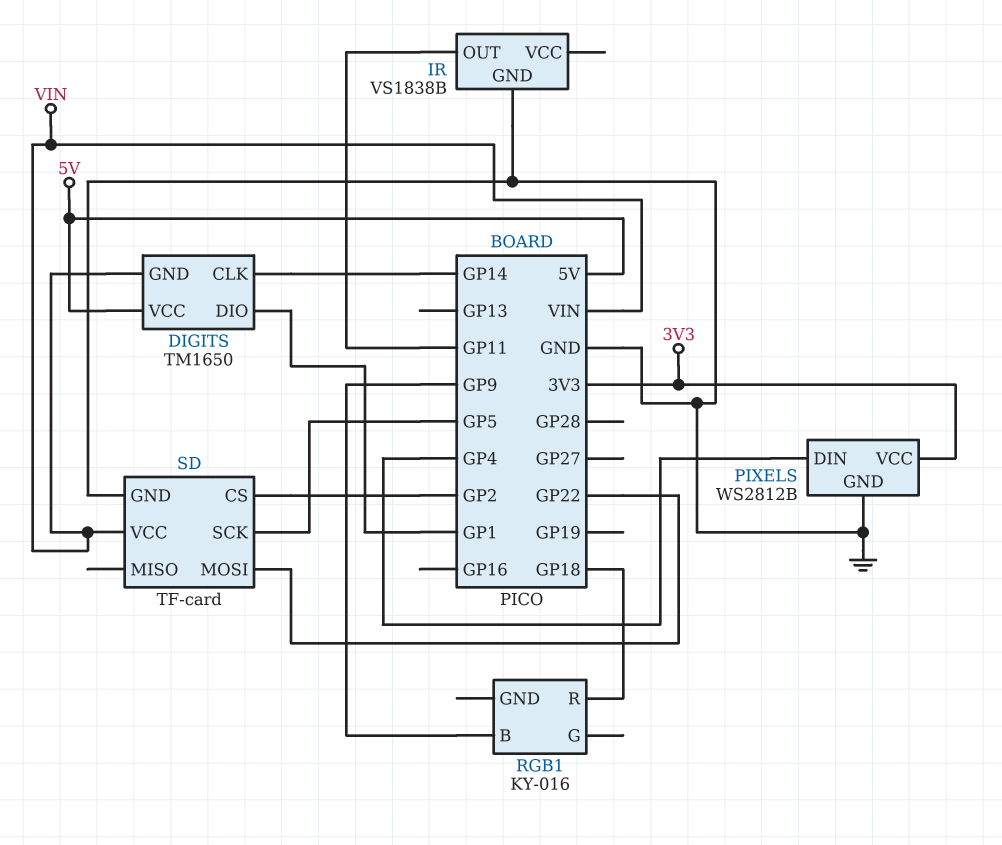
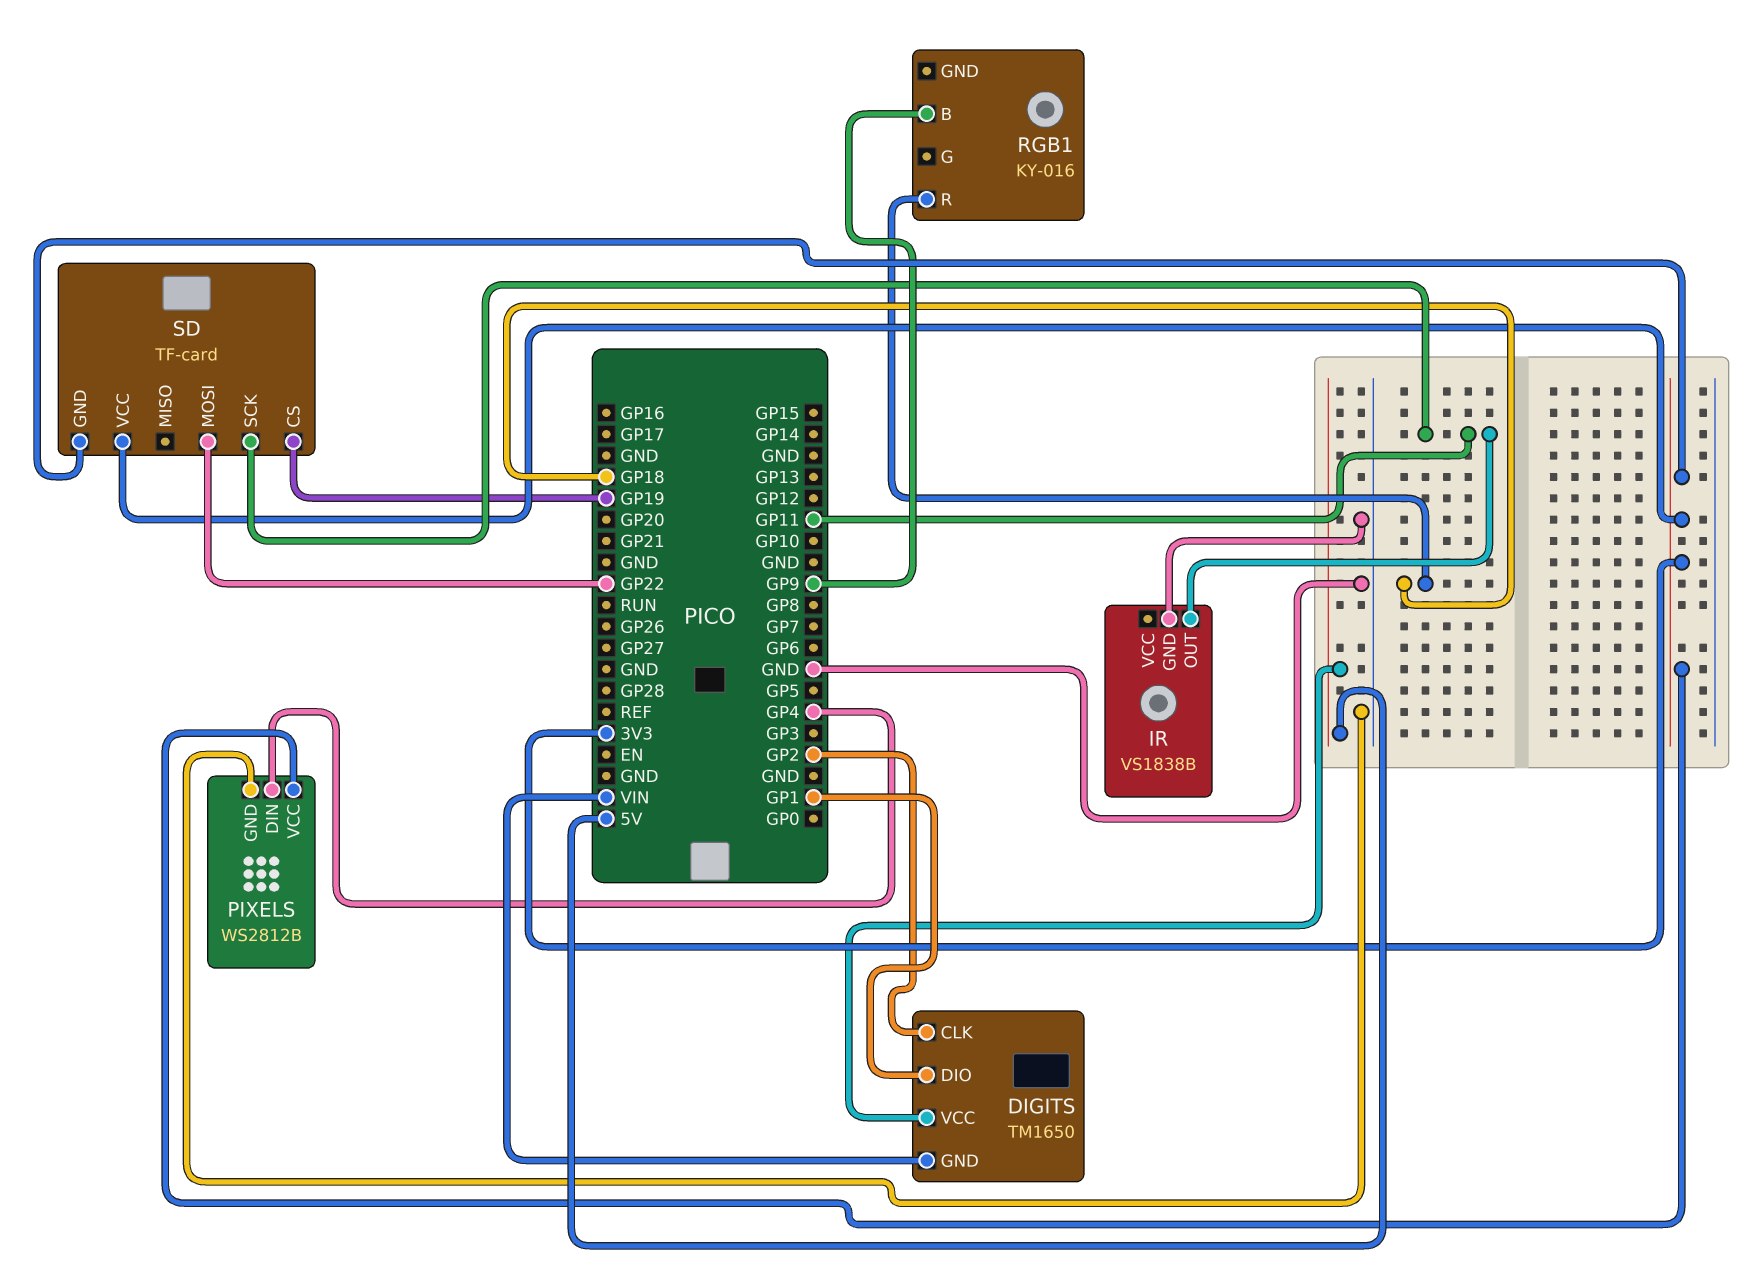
DIGITS pin CLK: GP14 -> GP2
SD pin CS: GP2 -> GP19
SD pin GND: GND -> 3V3
SD pin SCK: GP5 -> GP11
SD pin VCC: VIN -> 3V3

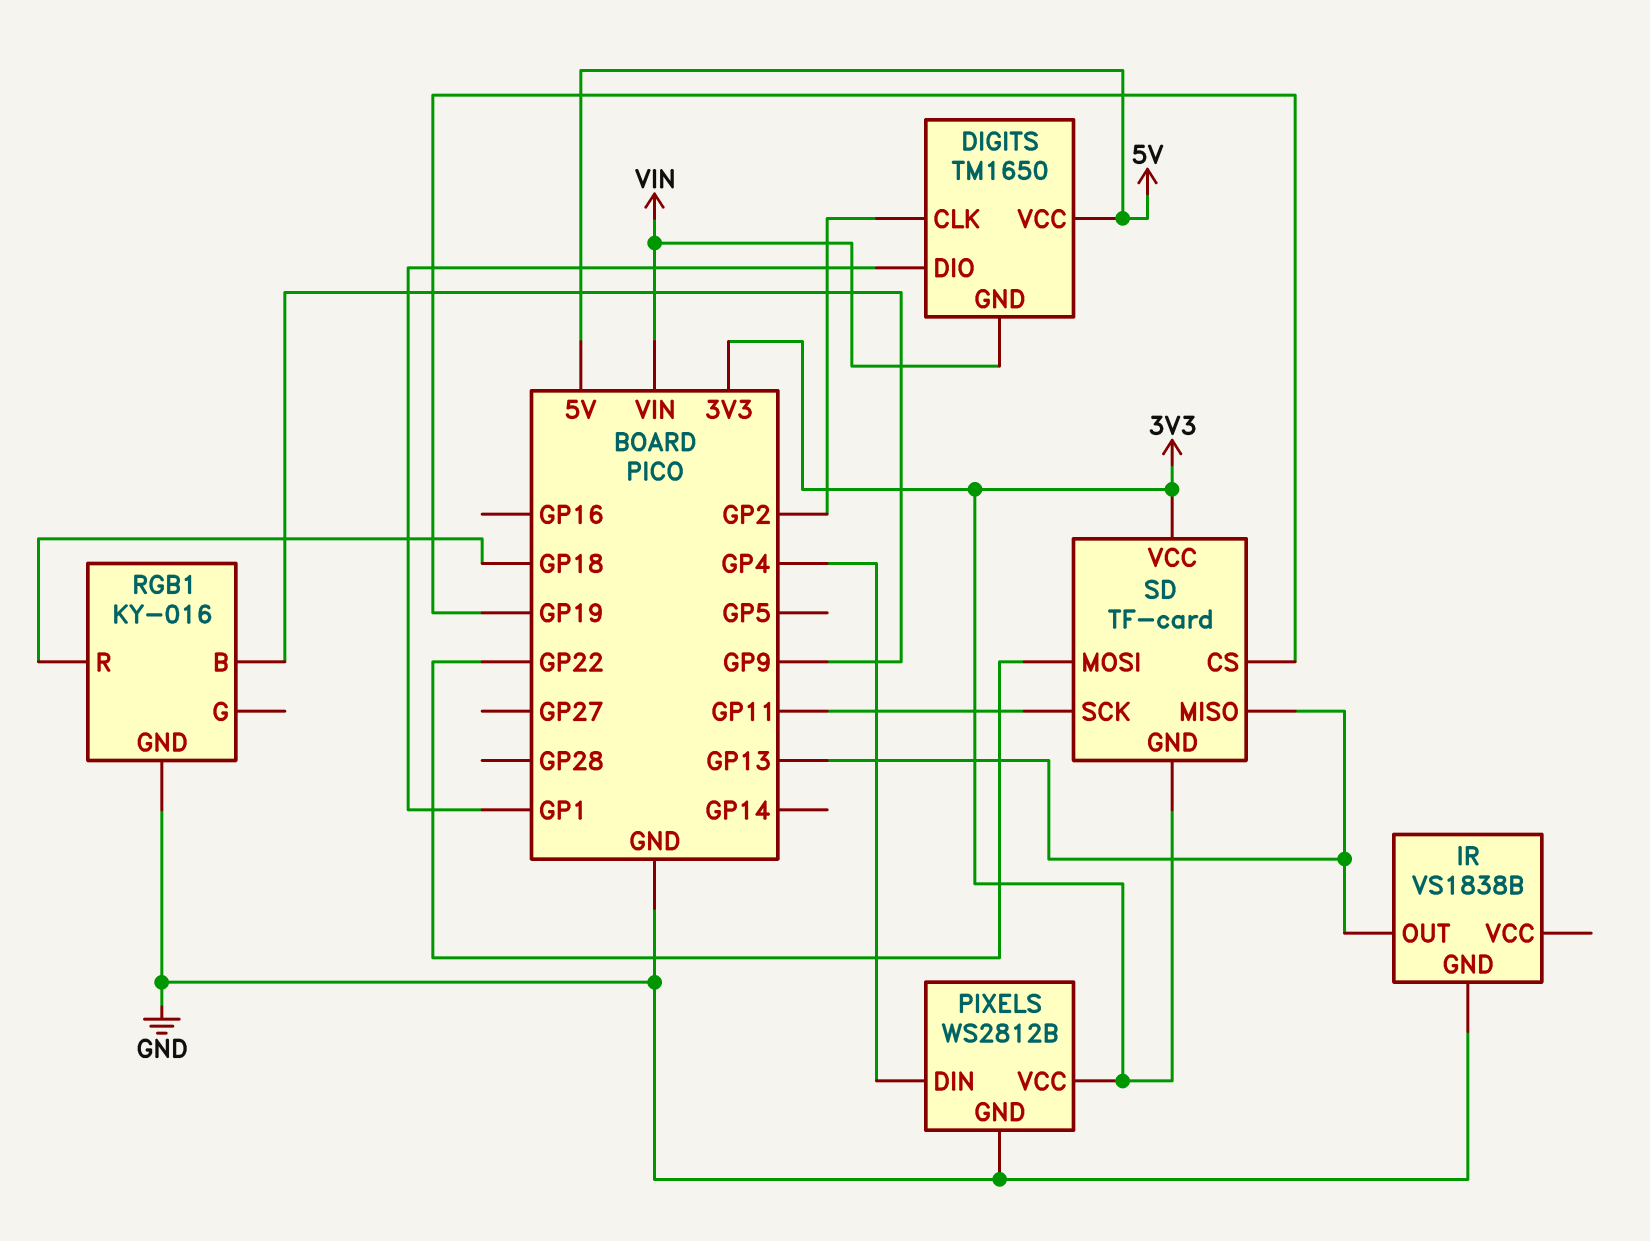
IR pin OUT: GP11 -> GP13
RGB1 pin GND: none -> GND
SD pin MISO: none -> GP13

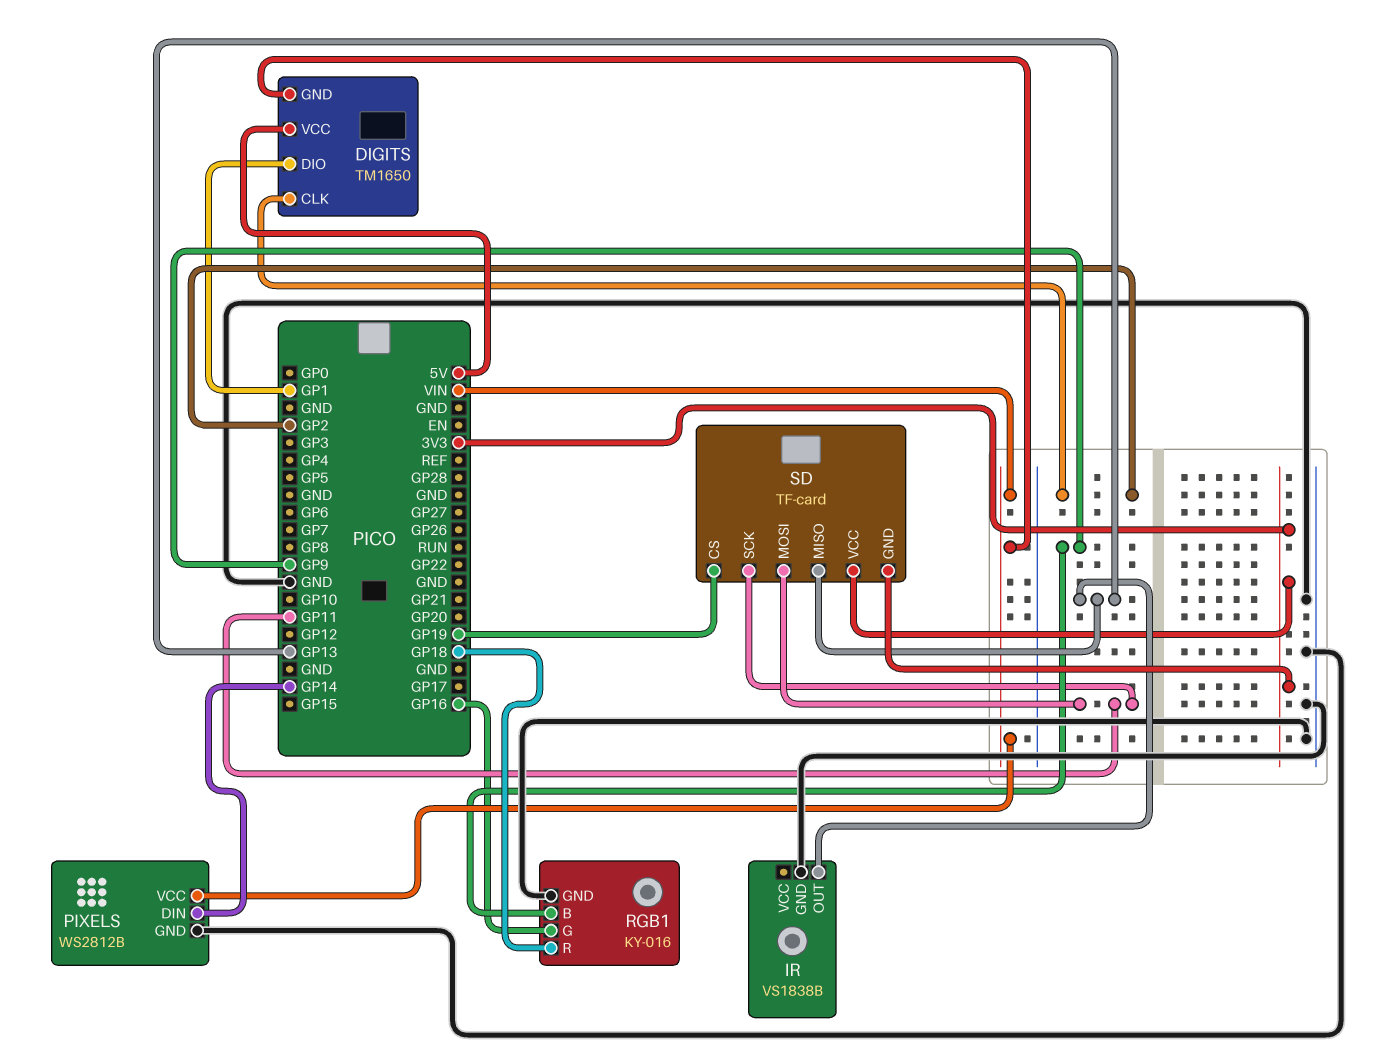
PIXELS pin DIN: GP4 -> GP14
PIXELS pin VCC: 3V3 -> VIN
RGB1 pin G: none -> GP16
SD pin MOSI: GP22 -> GP11

